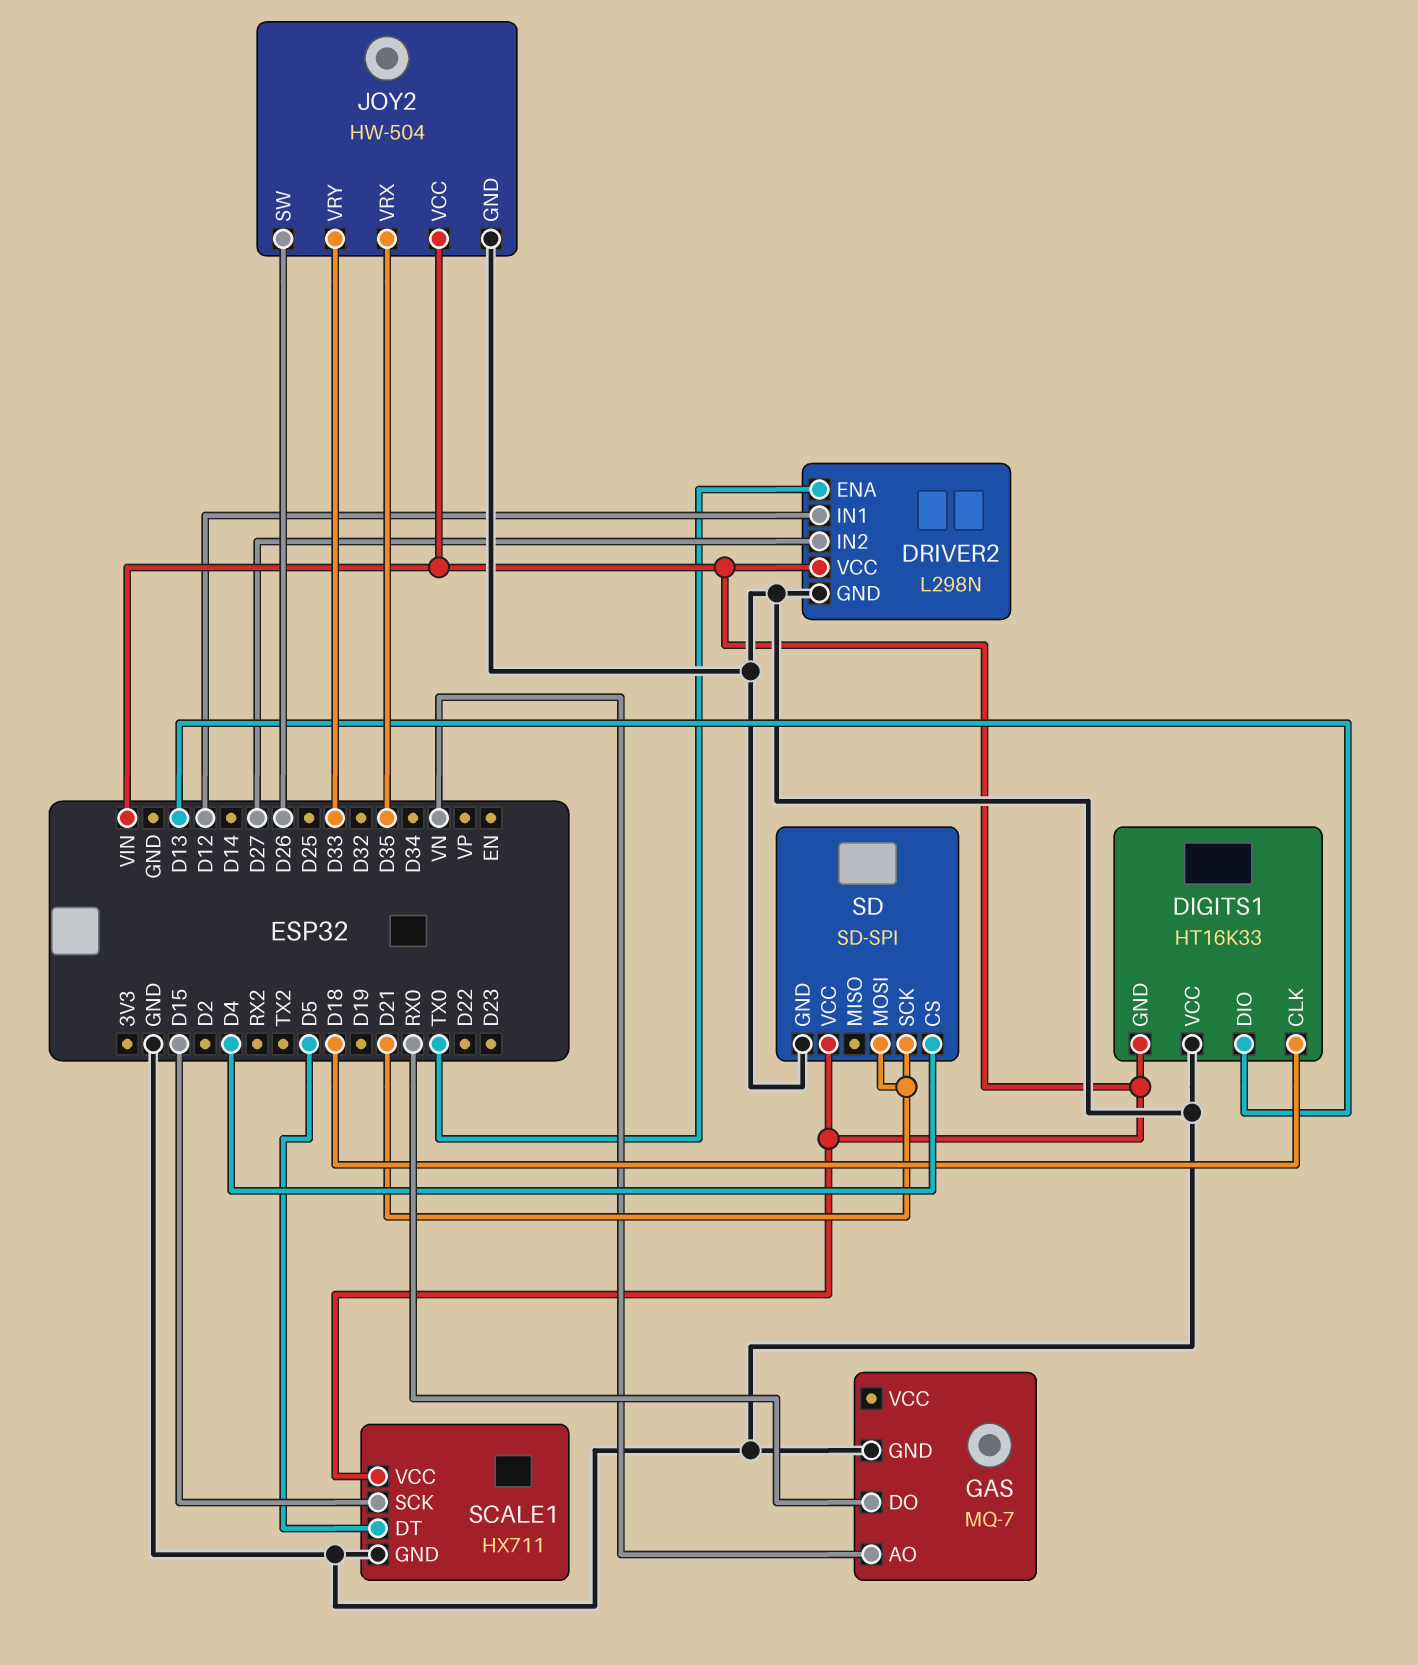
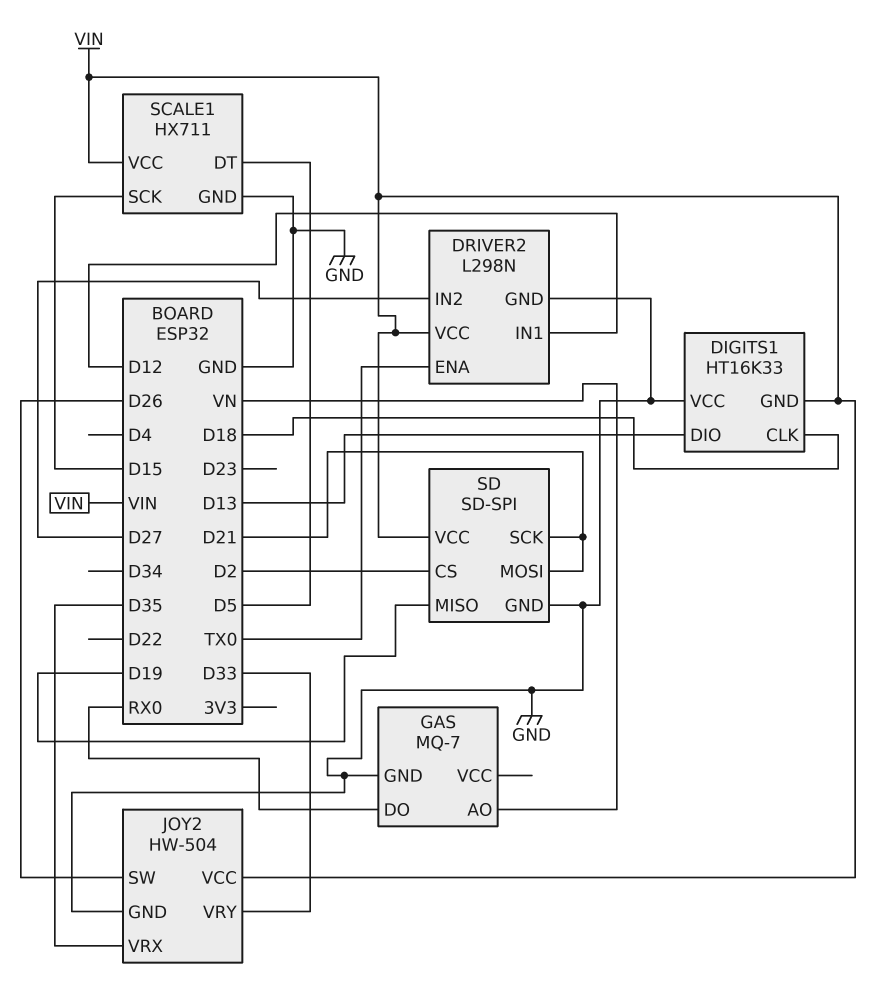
SD pin CS: D4 -> D2
SD pin MISO: none -> D19

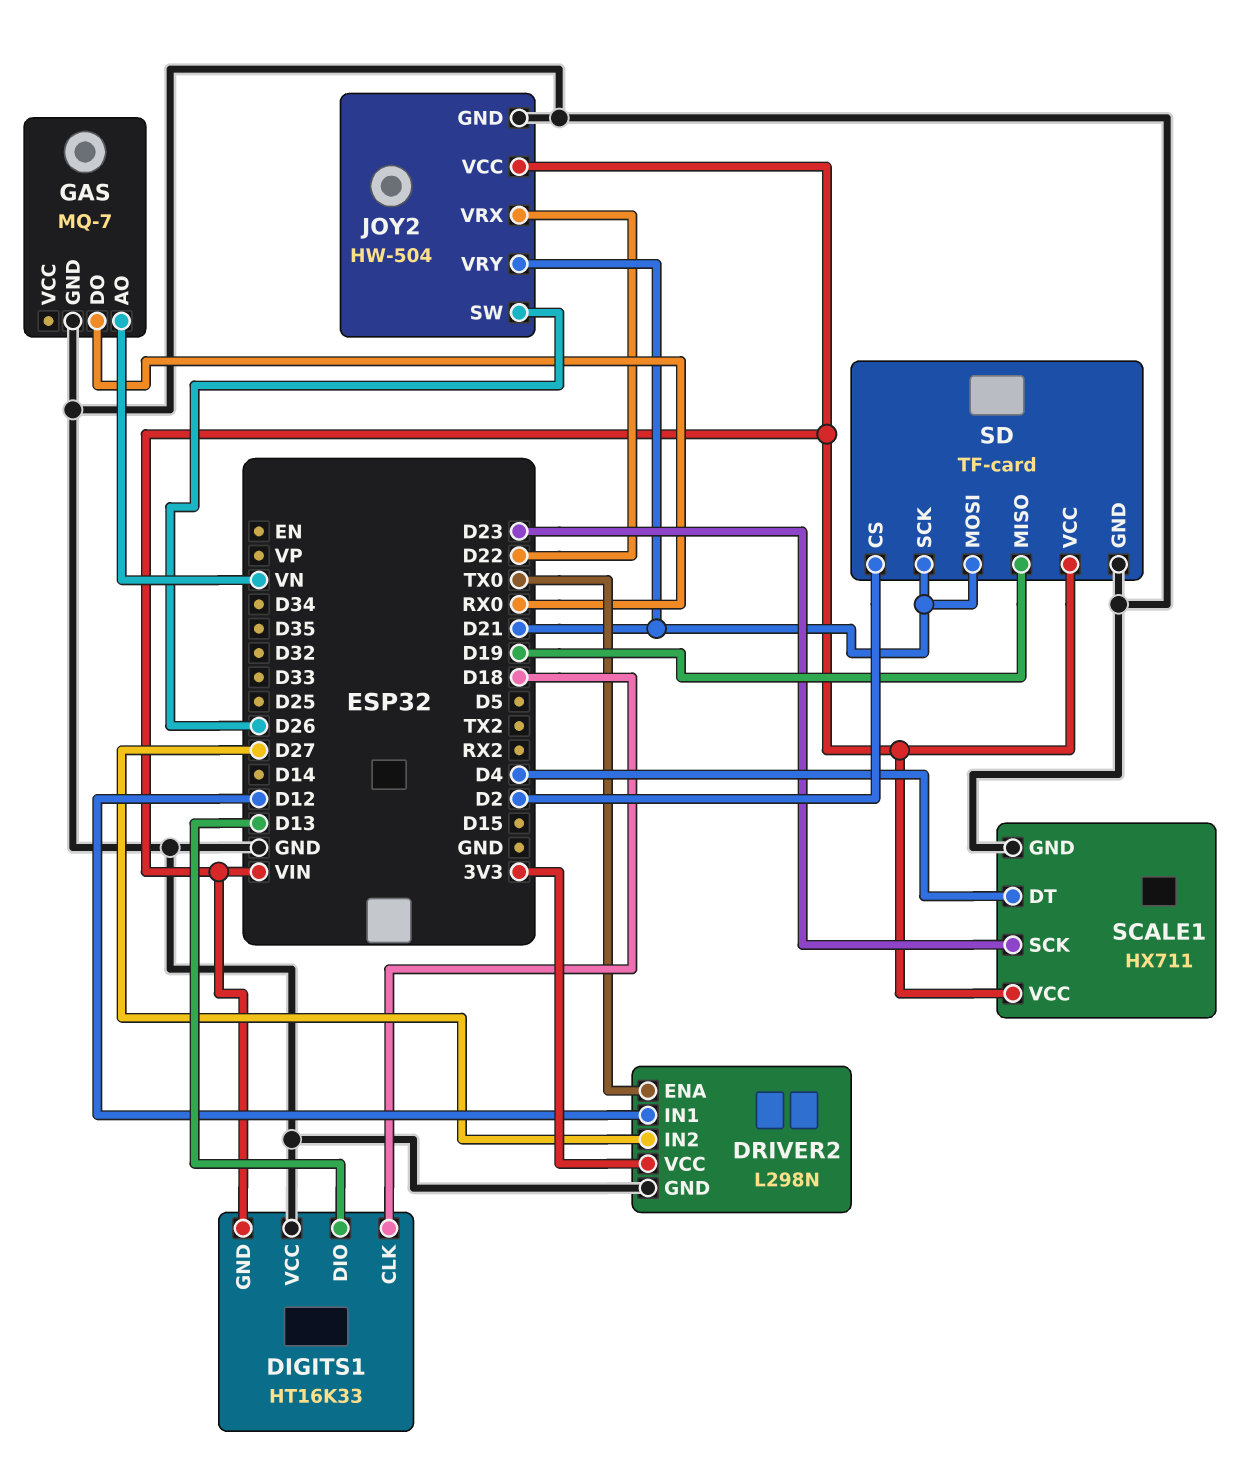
DRIVER2 pin VCC: VIN -> 3V3
JOY2 pin VRX: D35 -> D22
JOY2 pin VRY: D33 -> D21
SCALE1 pin DT: D5 -> D4
SCALE1 pin SCK: D15 -> D23
SD: SD-SPI -> TF-card

